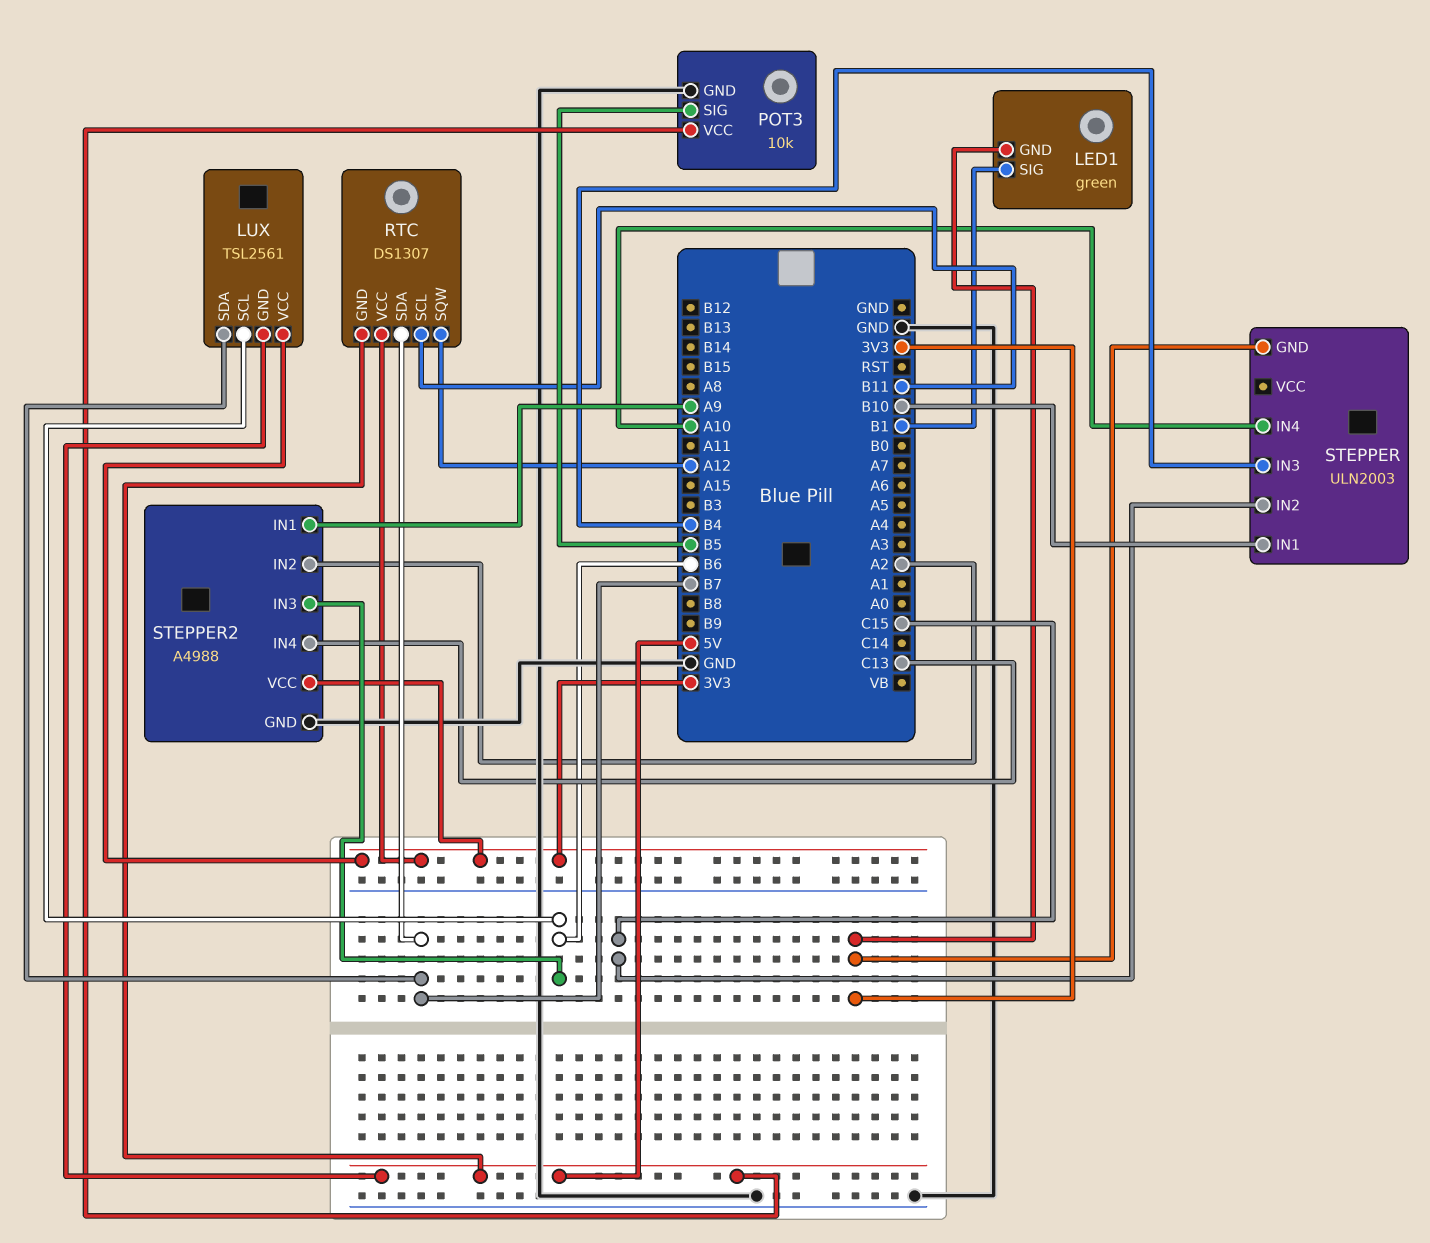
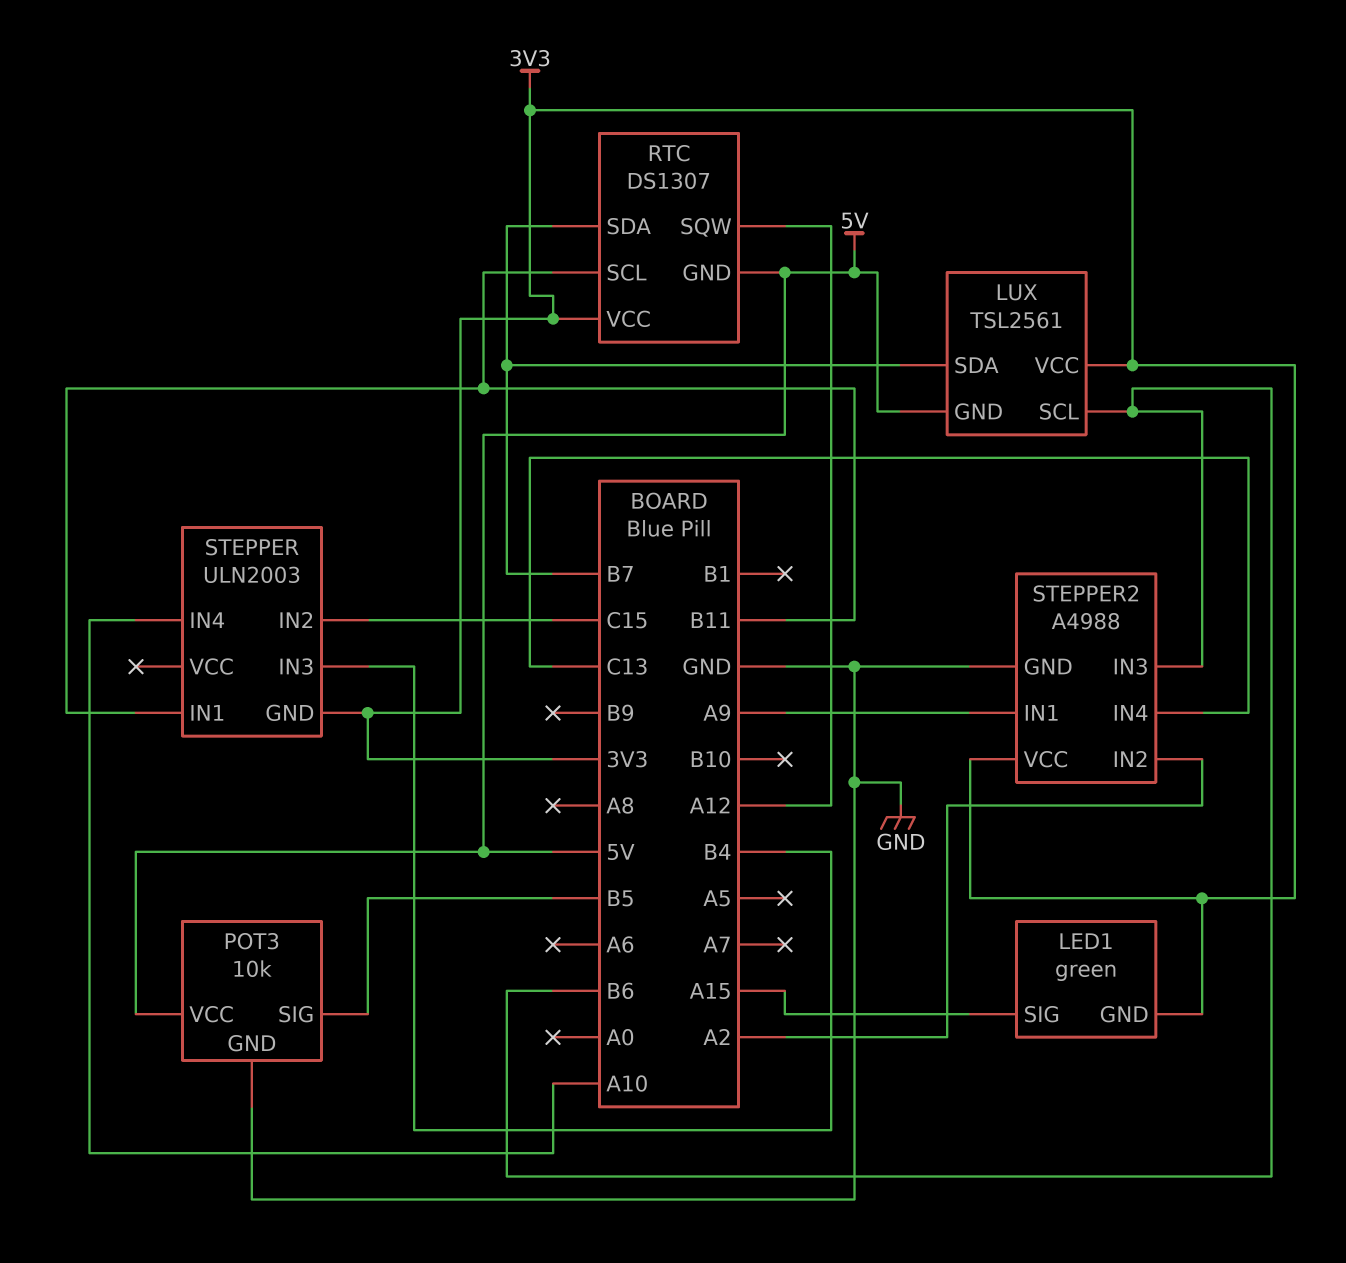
LED1 pin SIG: B1 -> A15
STEPPER pin IN1: B10 -> B11

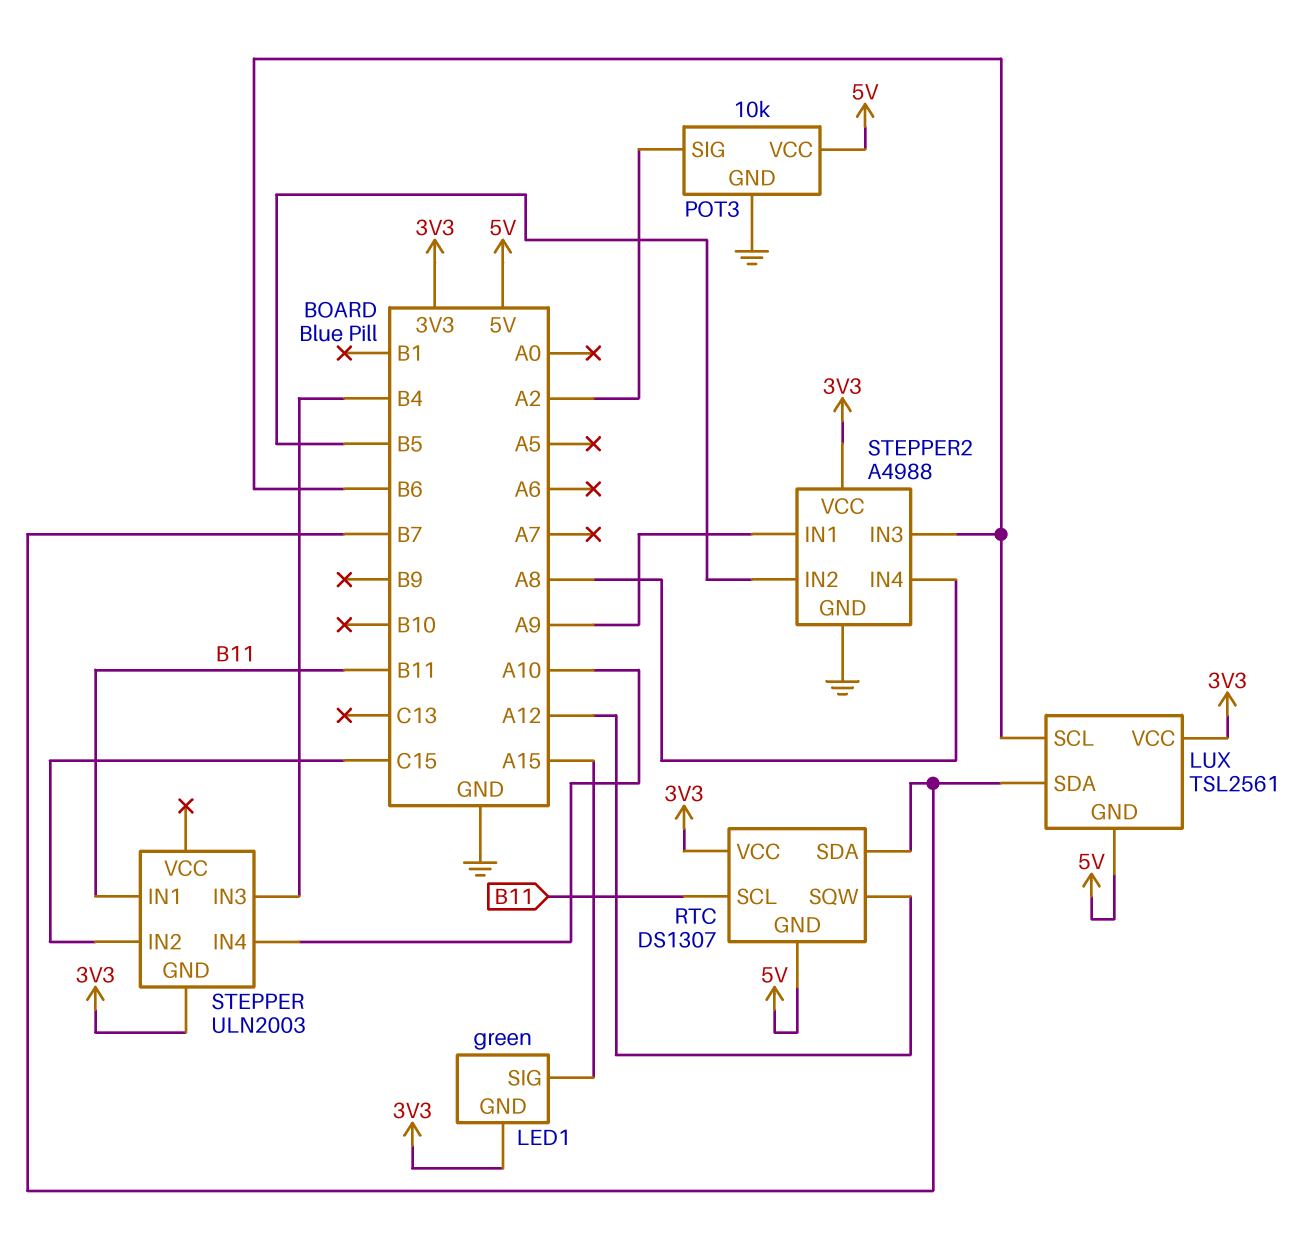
POT3 pin SIG: B5 -> A2
STEPPER2 pin IN2: A2 -> B5
STEPPER2 pin IN4: C13 -> A8

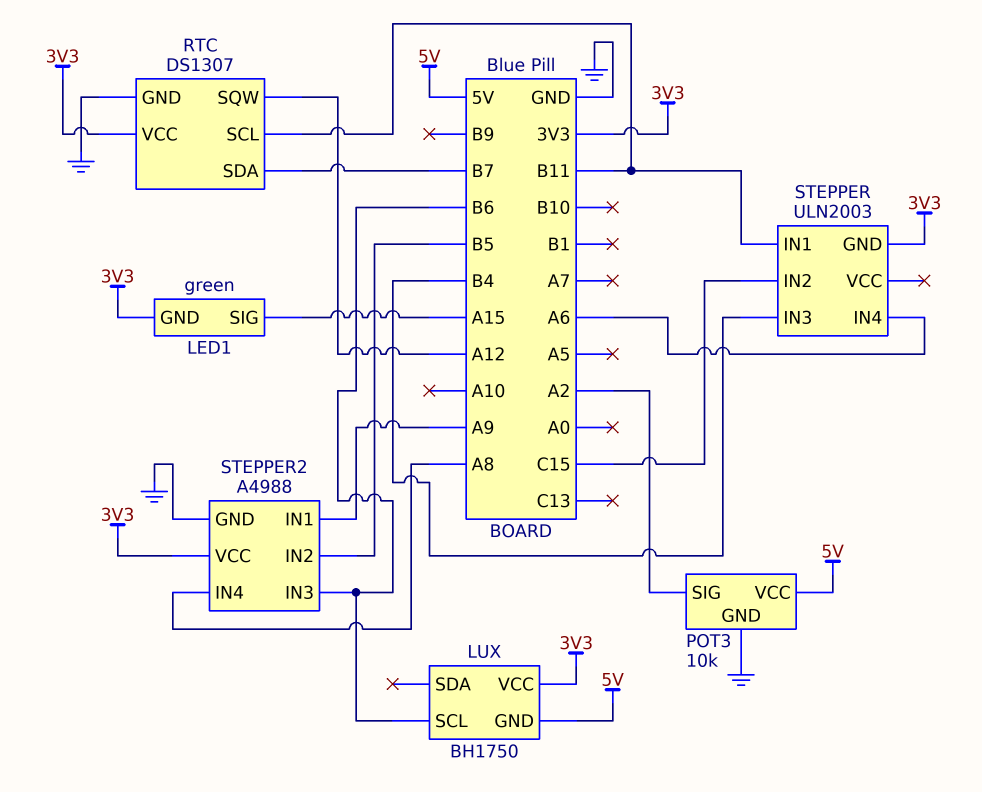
LUX: TSL2561 -> BH1750
LUX pin SDA: B7 -> none
RTC pin GND: 5V -> GND
STEPPER pin IN4: A10 -> A6

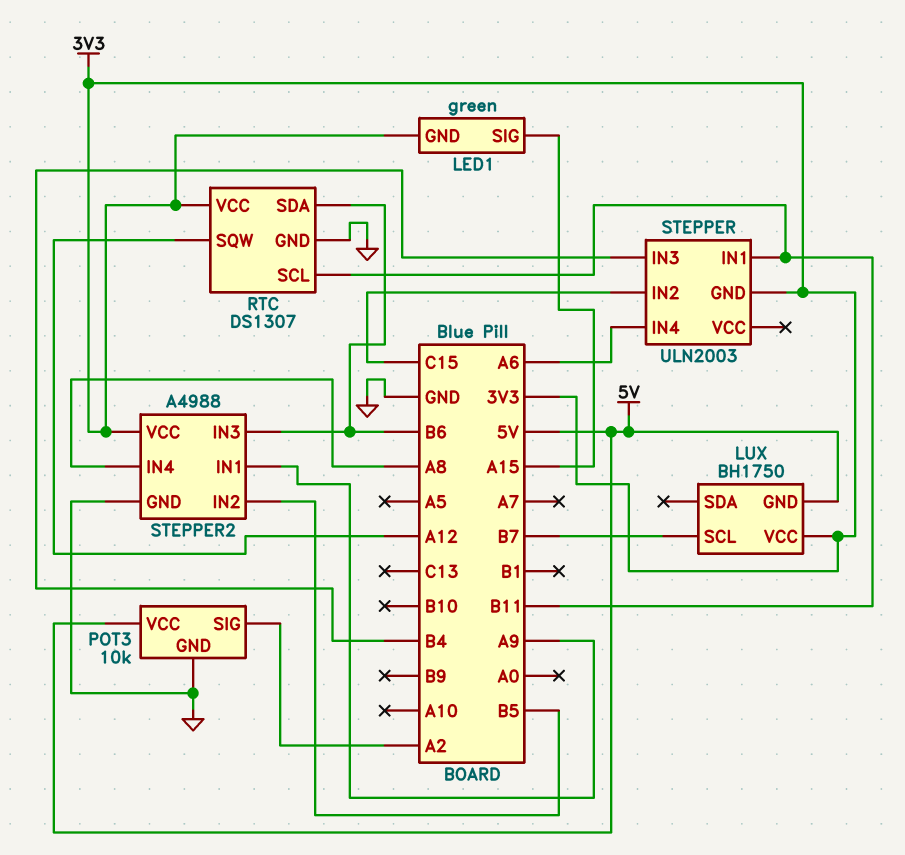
LUX pin SCL: B6 -> B7
RTC pin SDA: B7 -> B6

